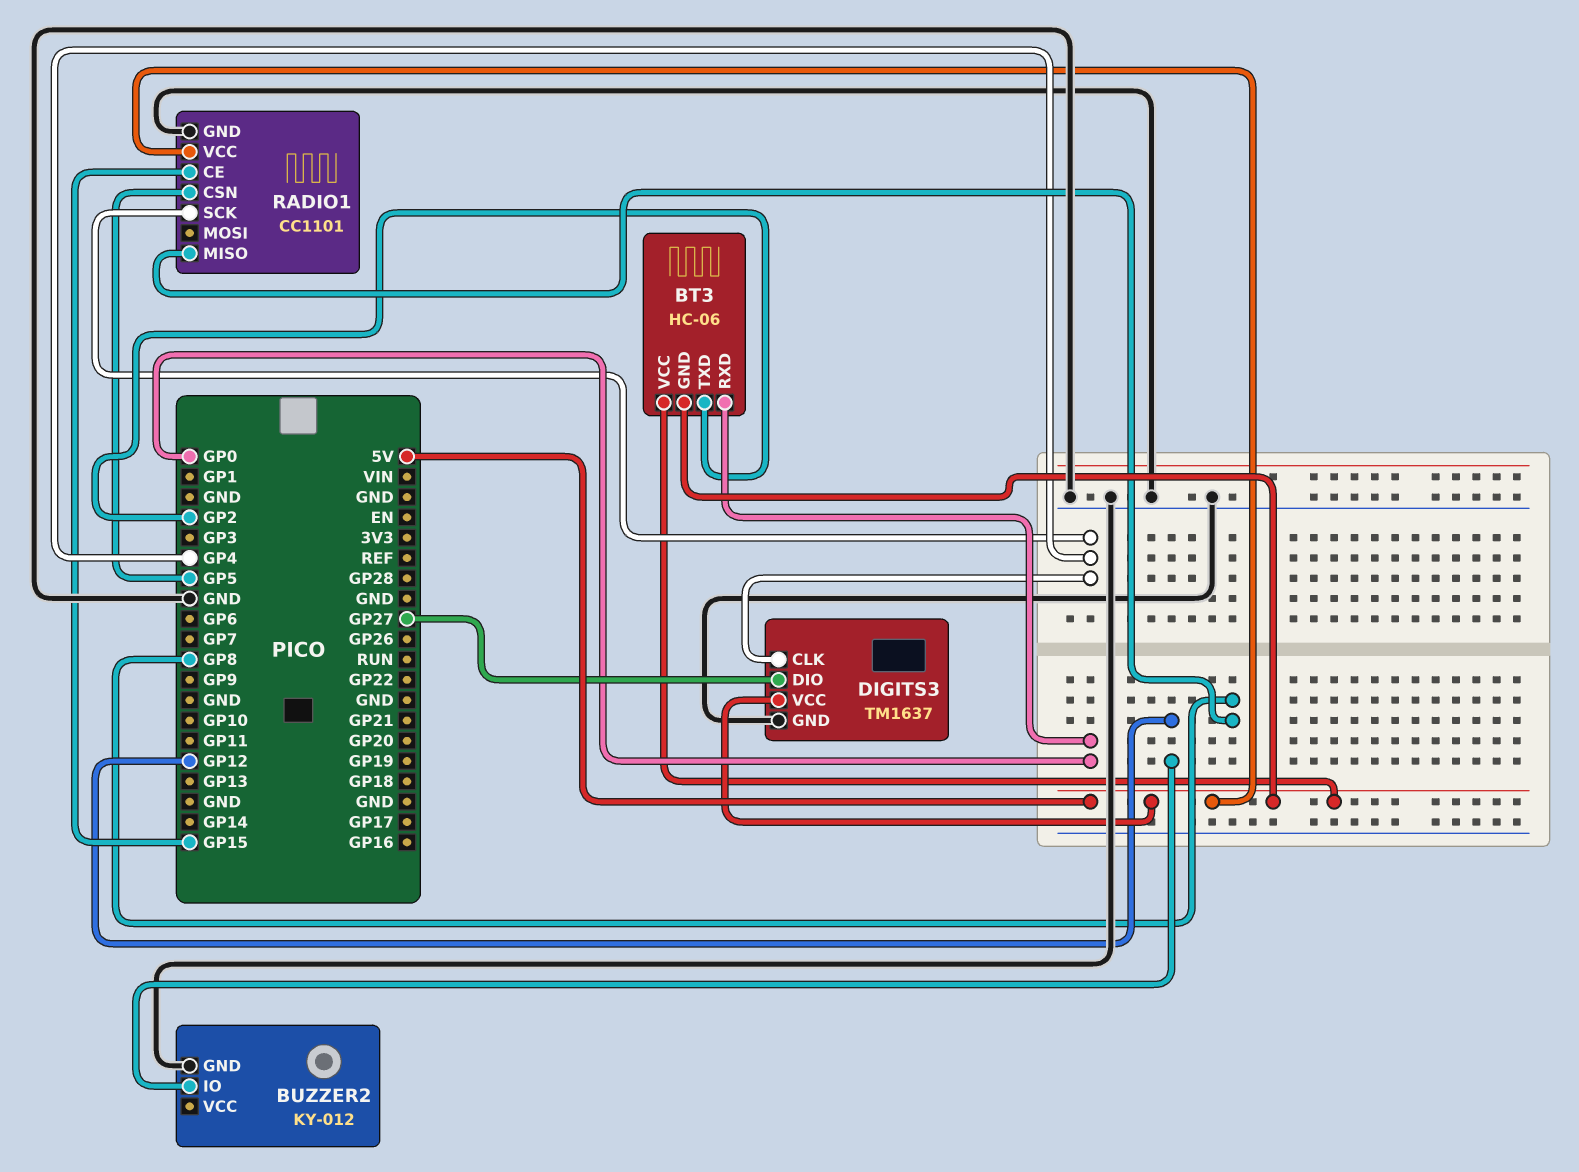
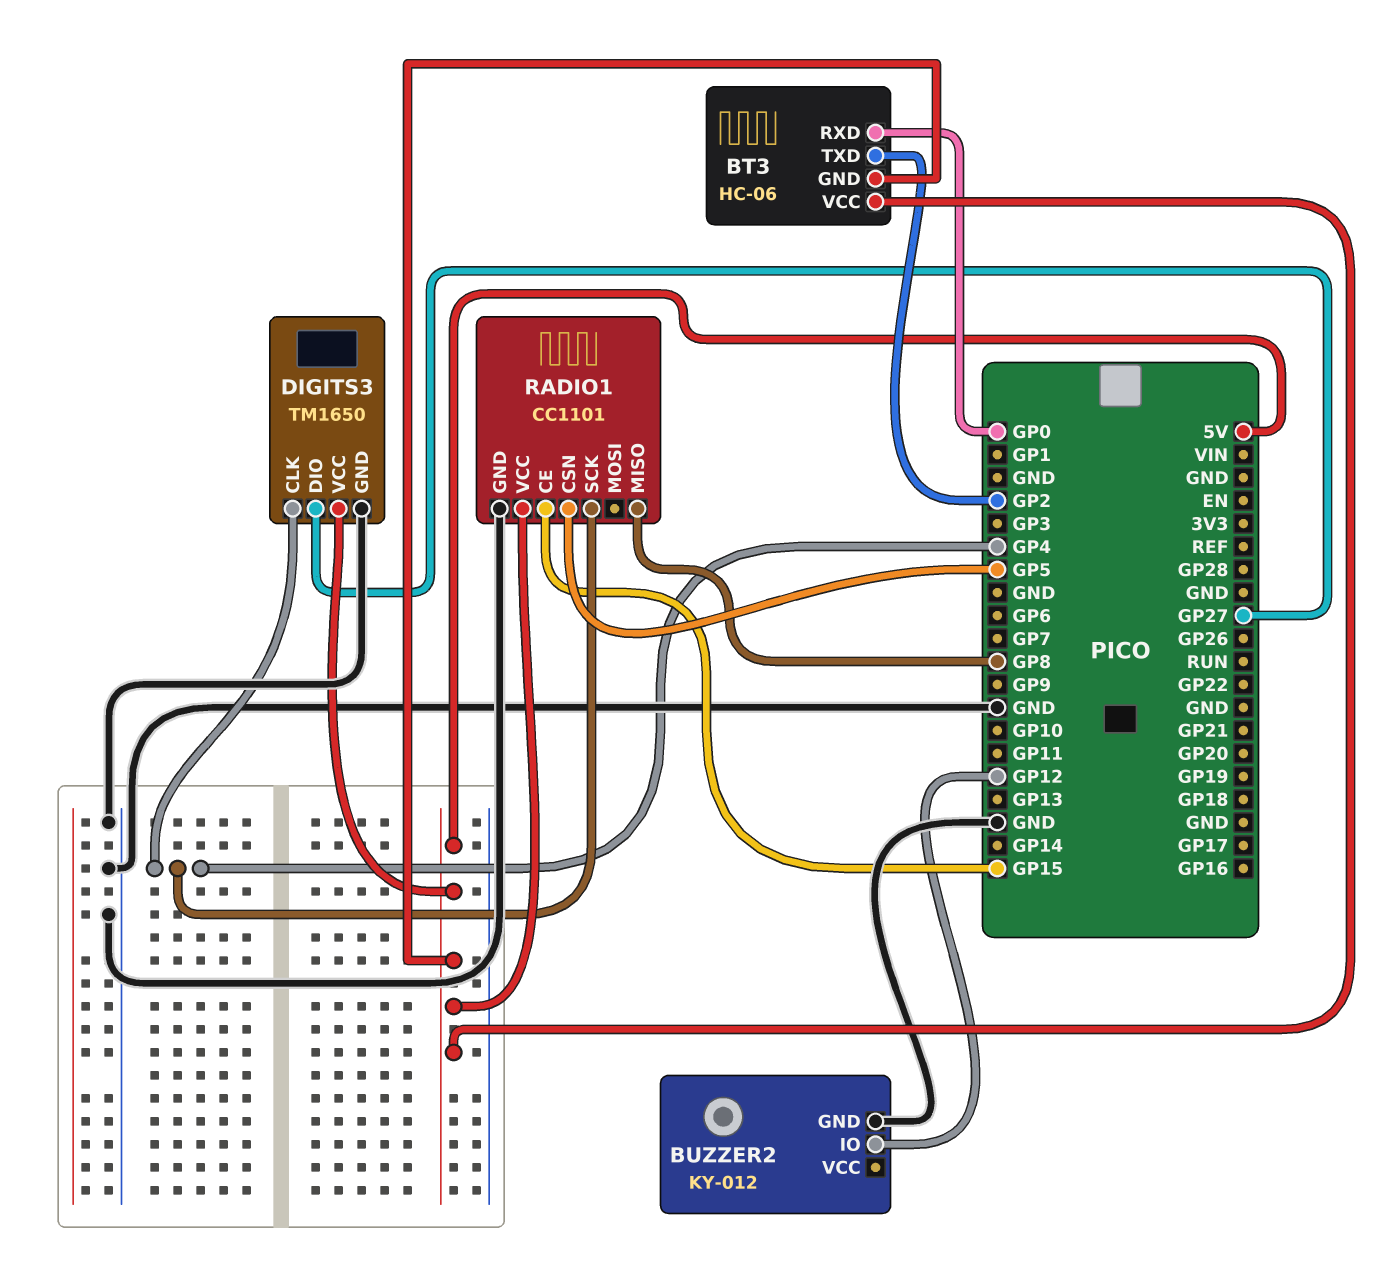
DIGITS3: TM1637 -> TM1650

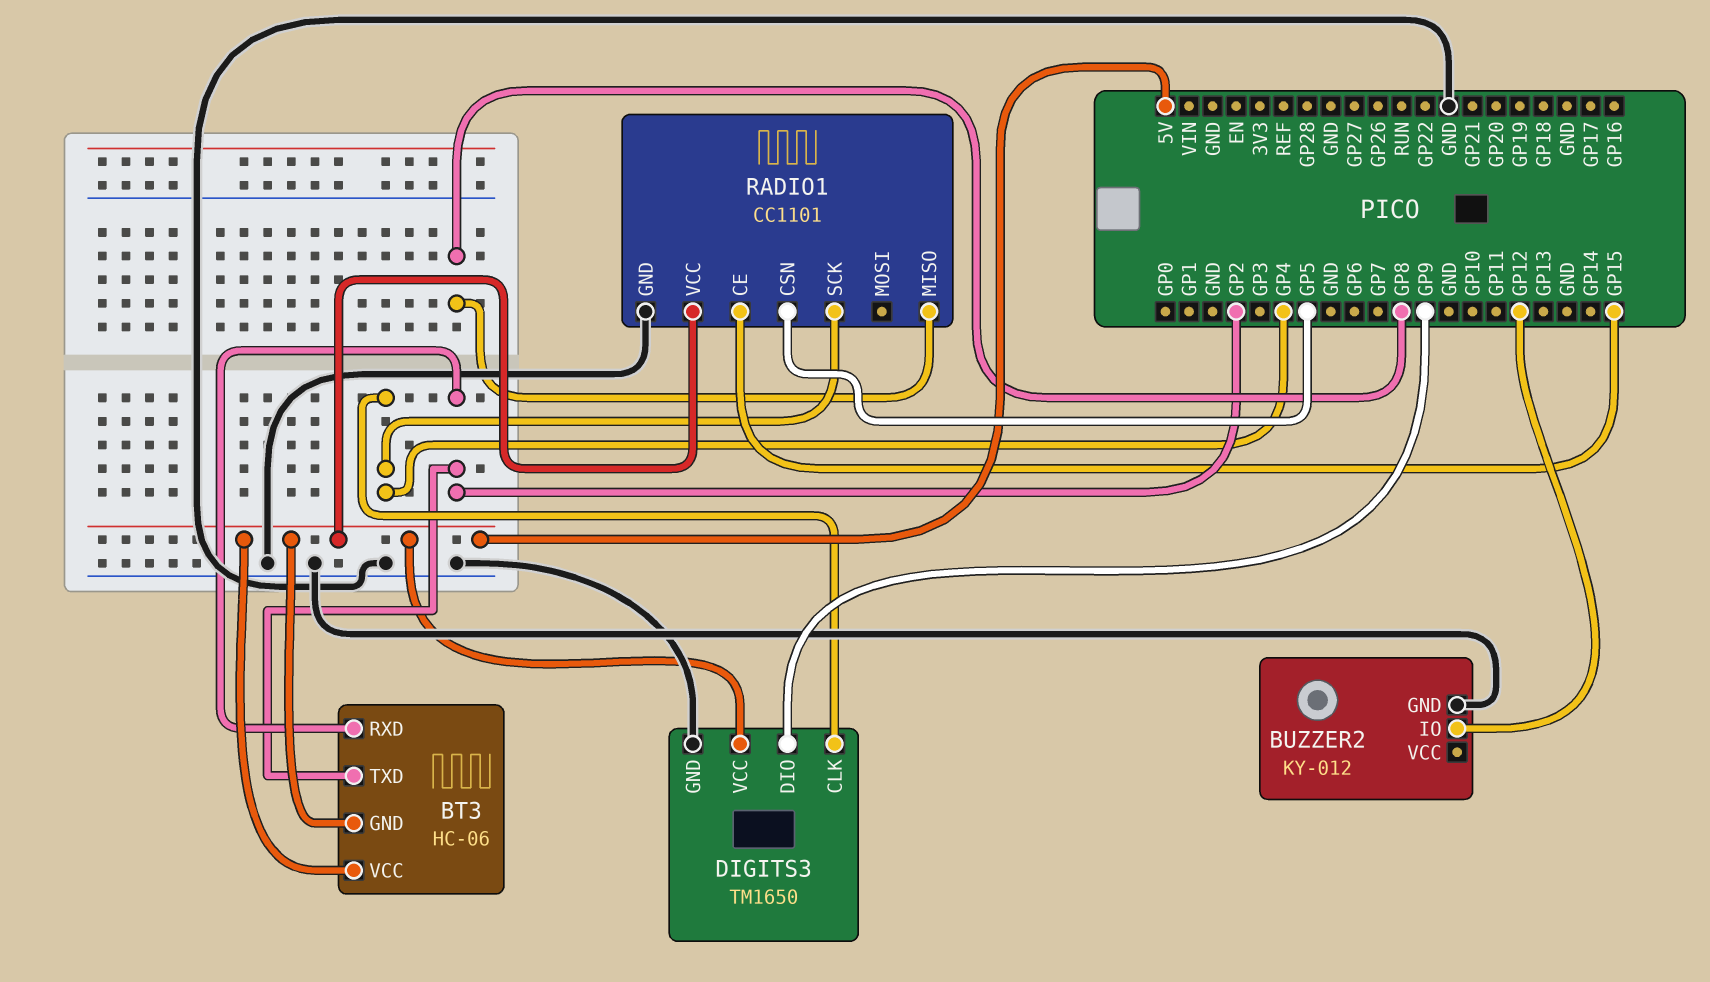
BT3 pin RXD: GP0 -> GP2
DIGITS3 pin DIO: GP27 -> GP9

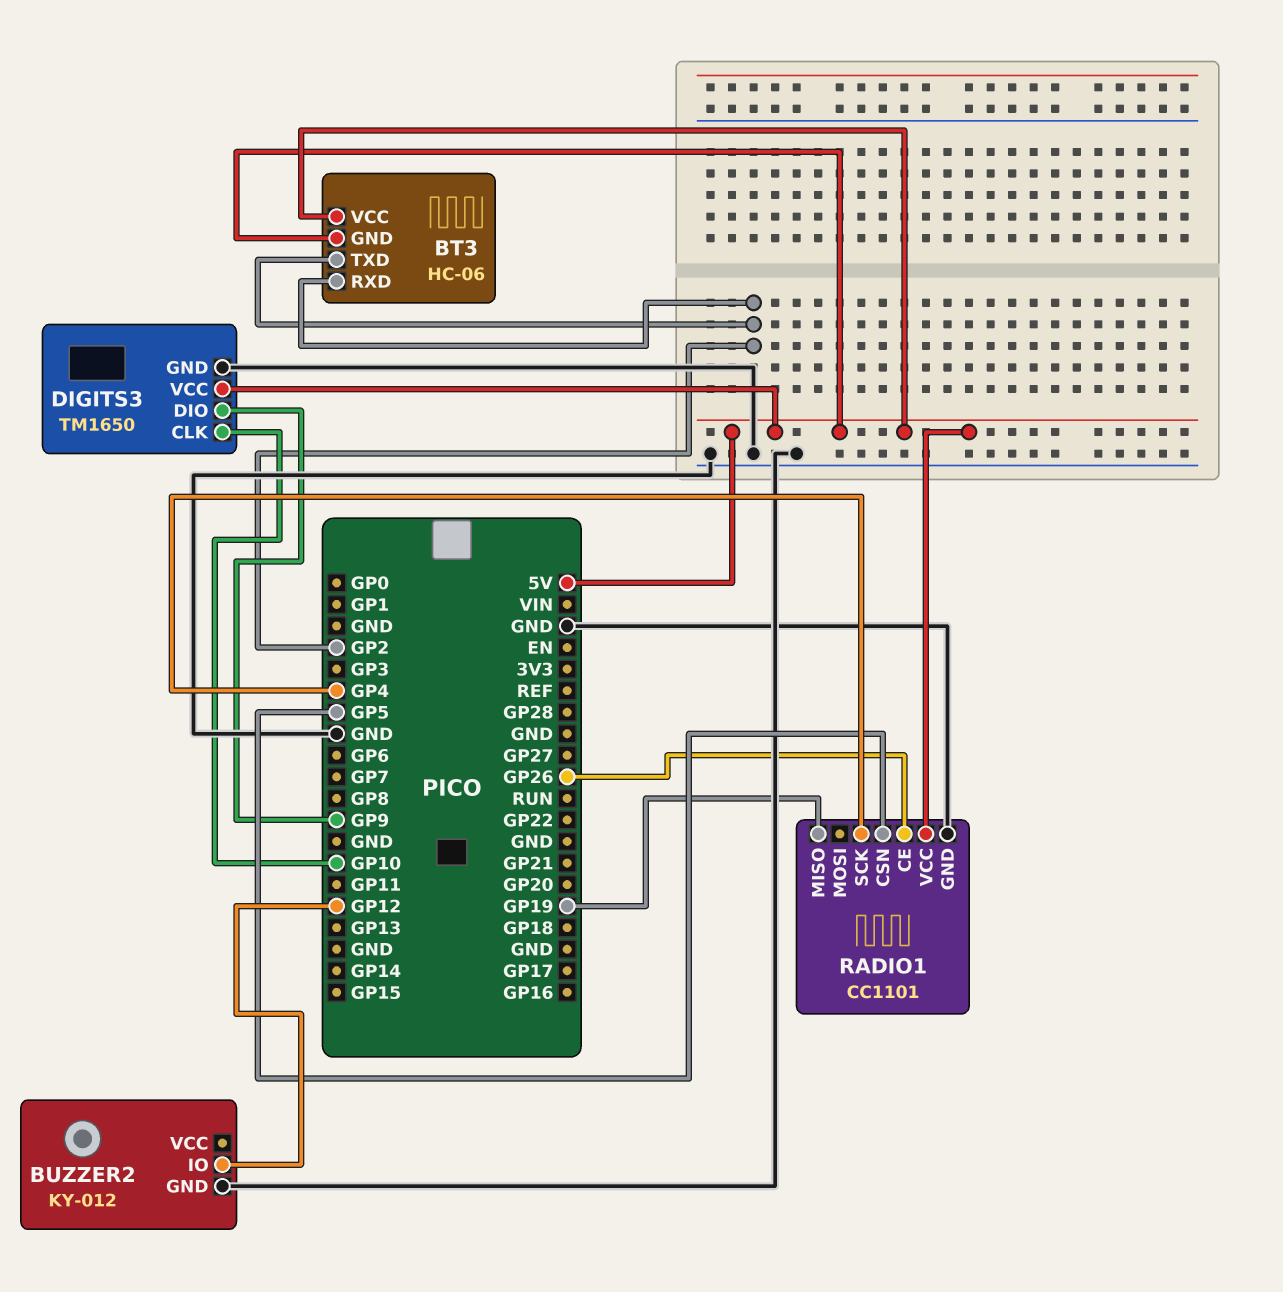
DIGITS3 pin CLK: GP4 -> GP10
RADIO1 pin CE: GP15 -> GP26
RADIO1 pin MISO: GP8 -> GP19

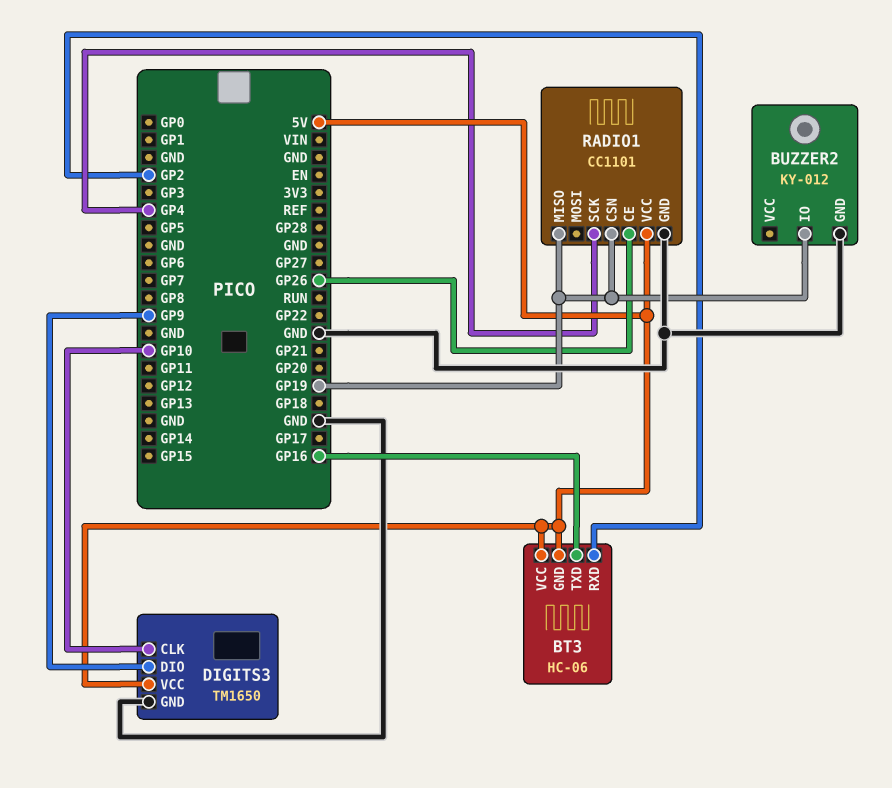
BT3 pin TXD: GP2 -> GP16
BUZZER2 pin IO: GP12 -> GP19
RADIO1 pin CSN: GP5 -> GP19

